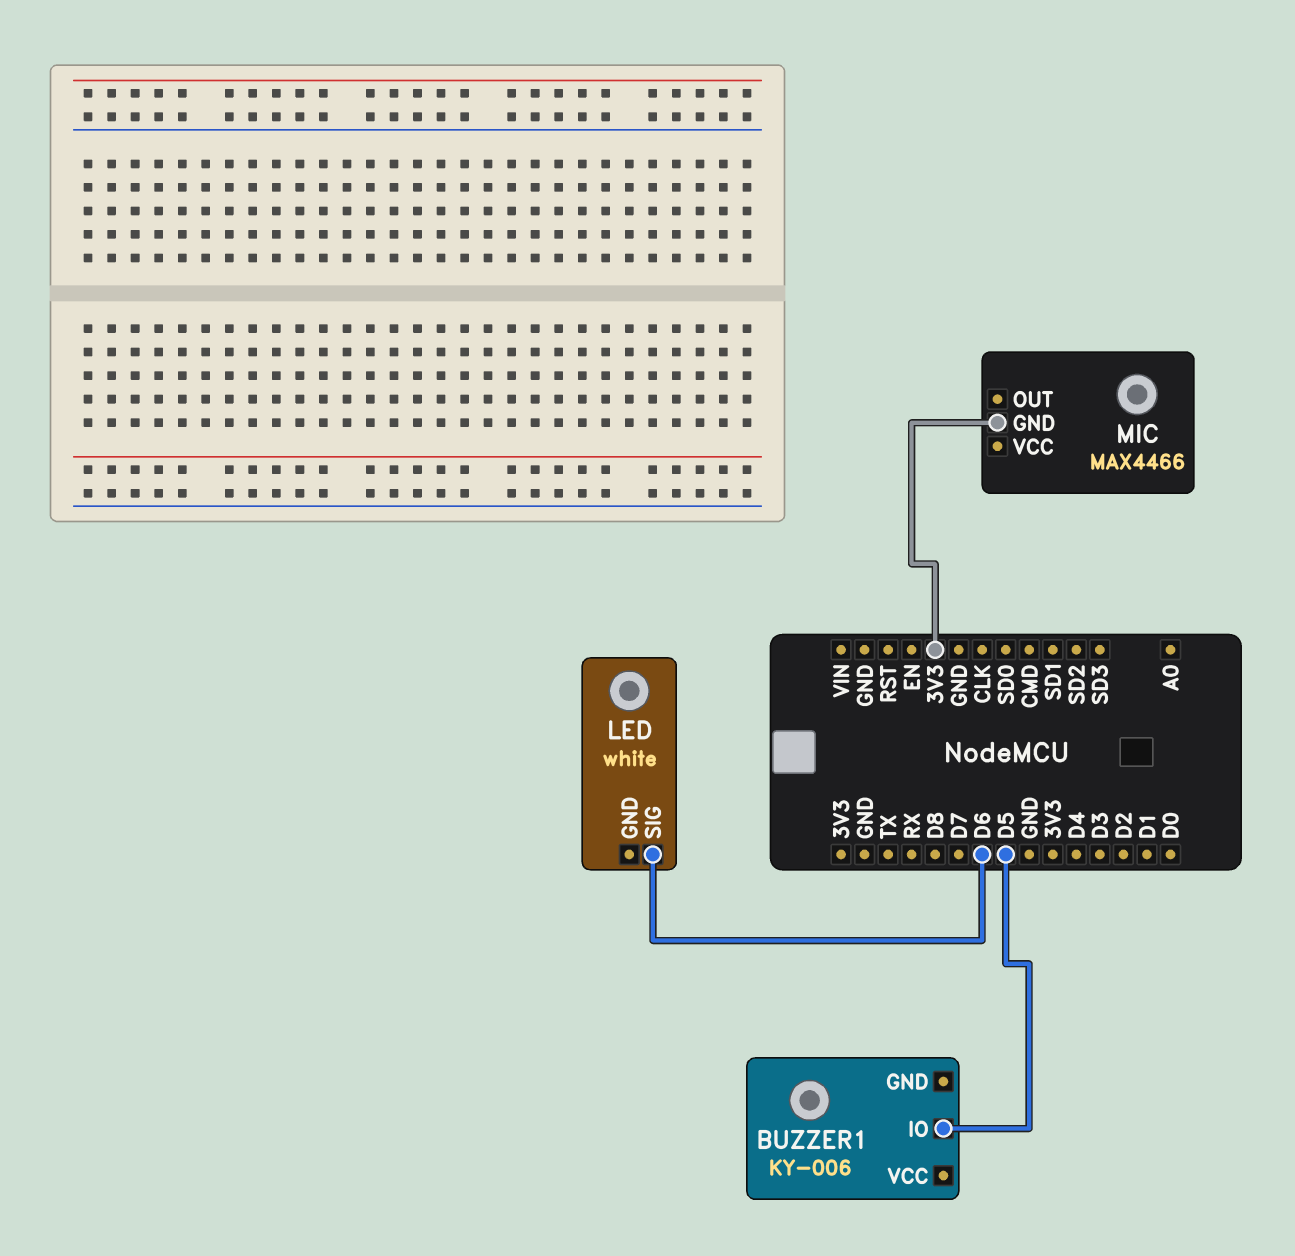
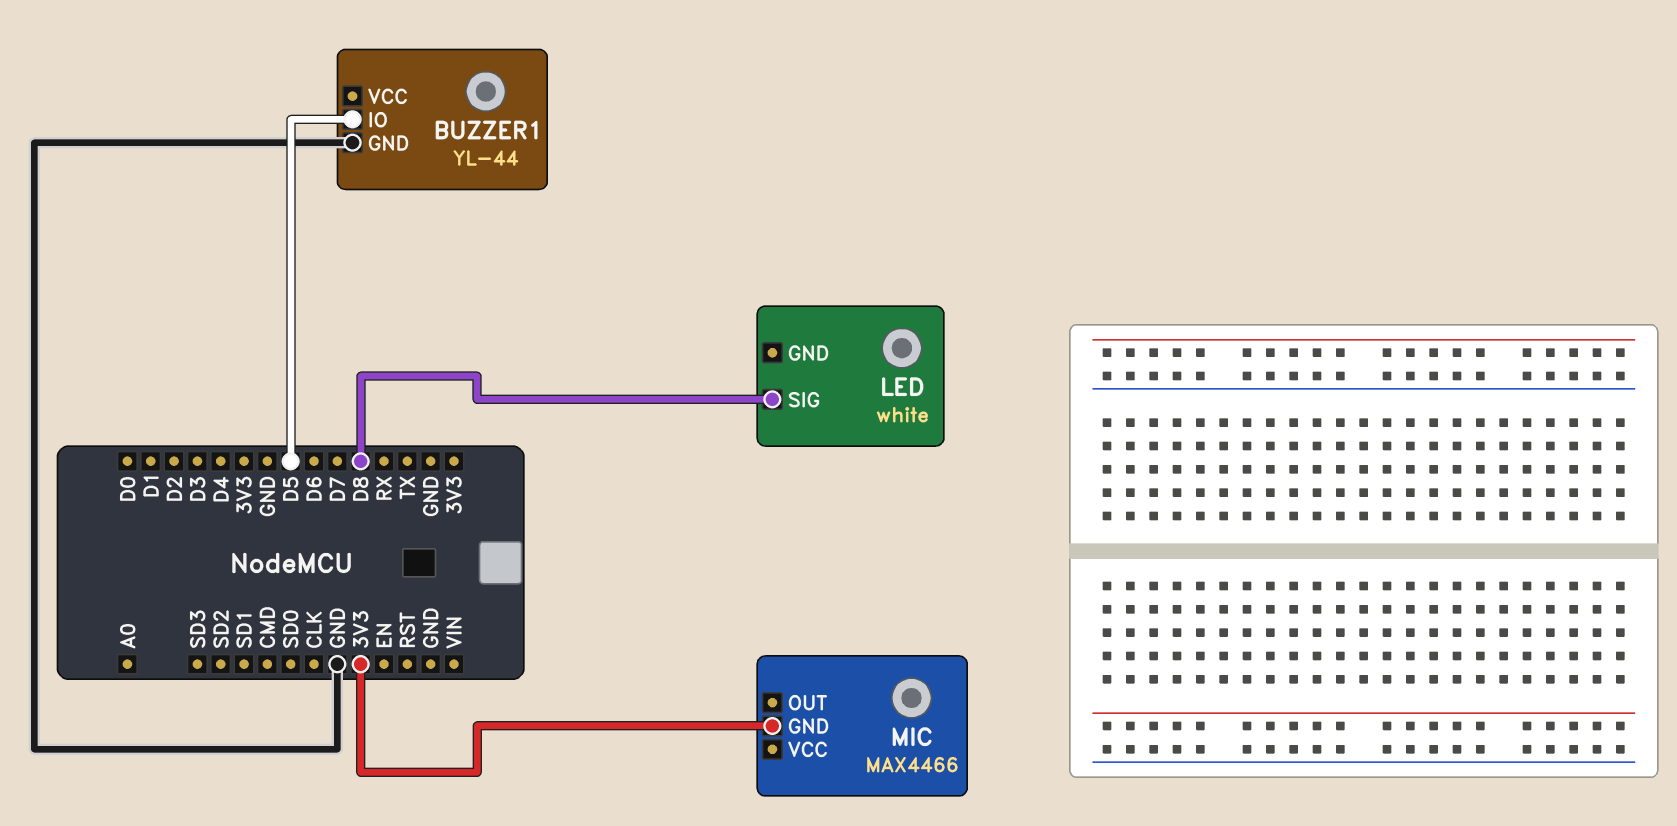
BUZZER1: KY-006 -> YL-44
BUZZER1 pin GND: none -> GND
LED pin SIG: D6 -> D8

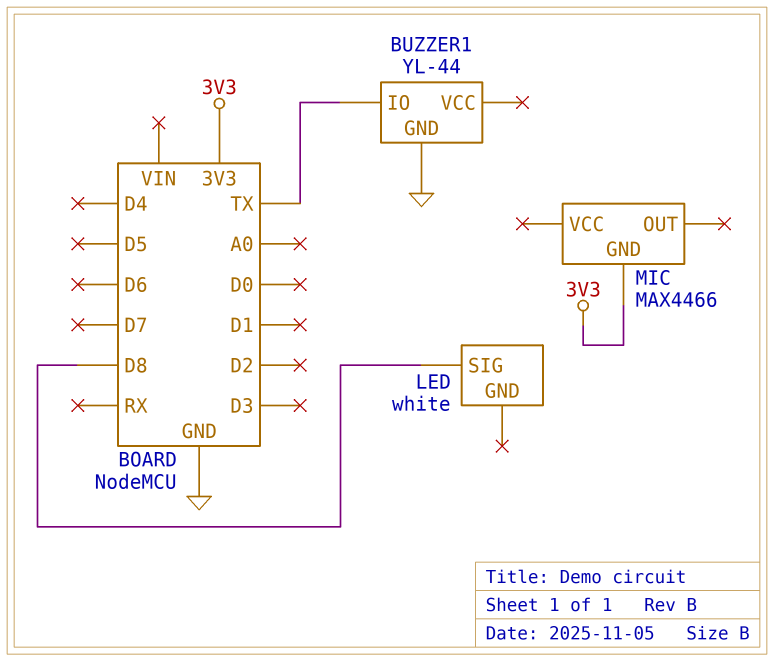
BUZZER1 pin IO: D5 -> TX

